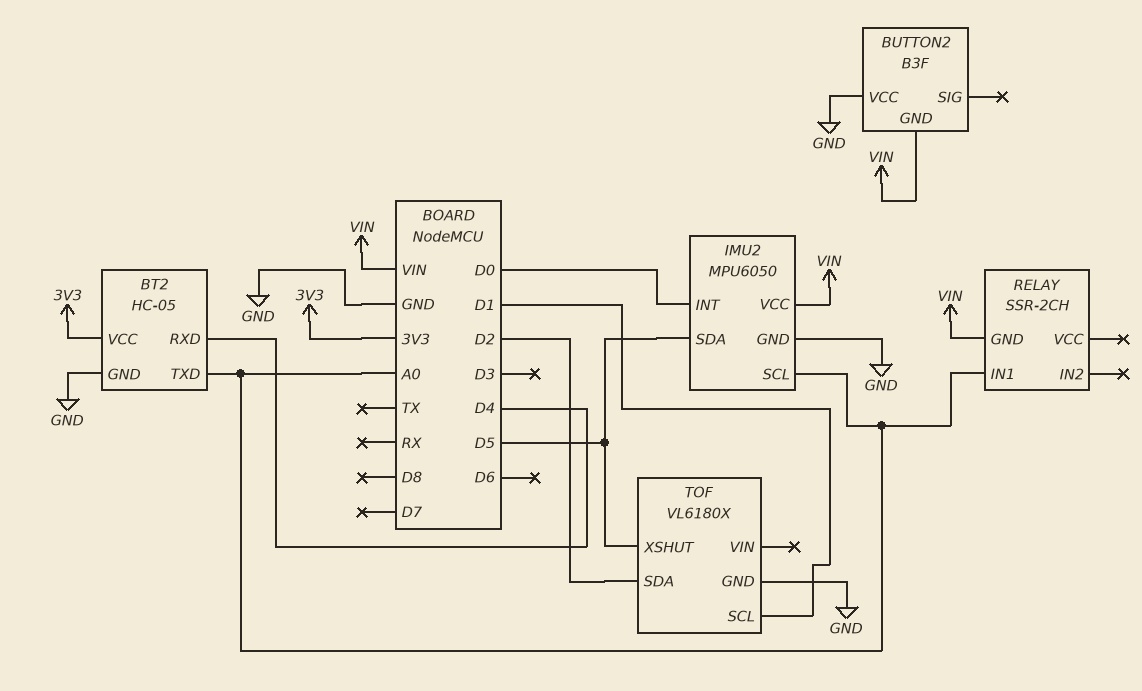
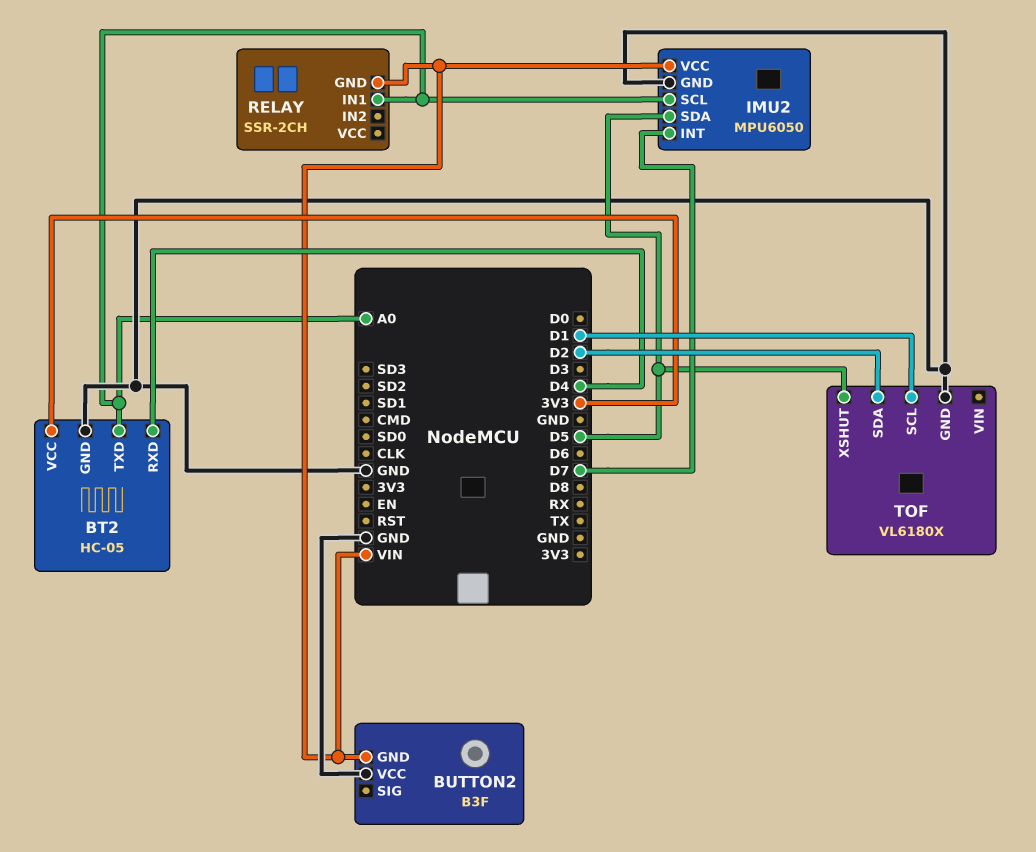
IMU2 pin INT: D0 -> D7

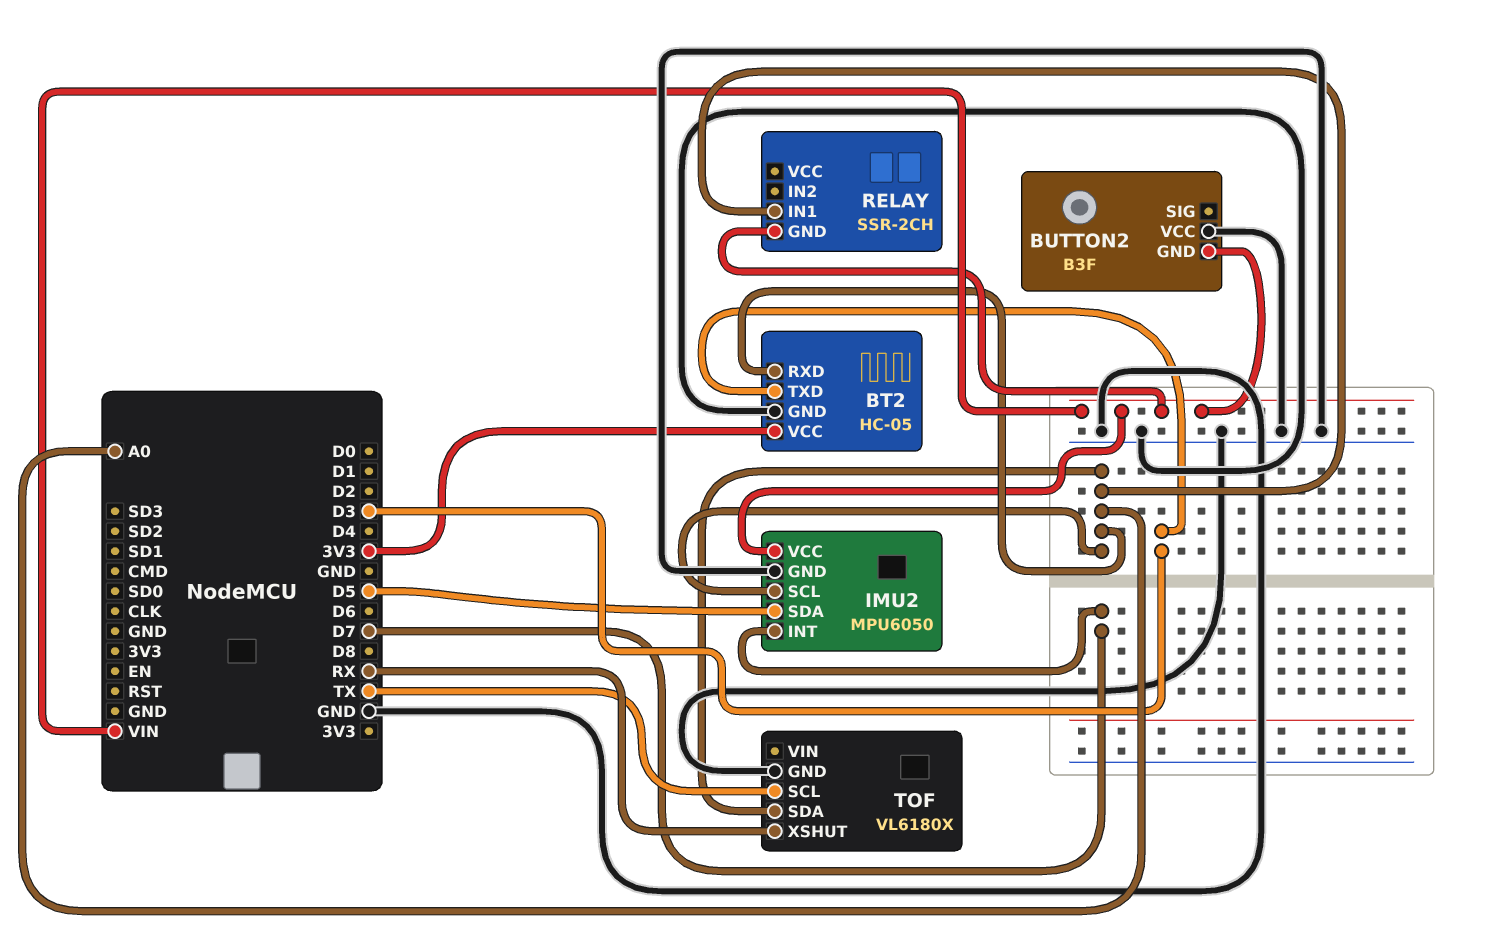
BT2 pin RXD: D4 -> A0
BT2 pin TXD: A0 -> D3
TOF pin SCL: D1 -> TX
TOF pin SDA: D2 -> A0
TOF pin XSHUT: D5 -> RX

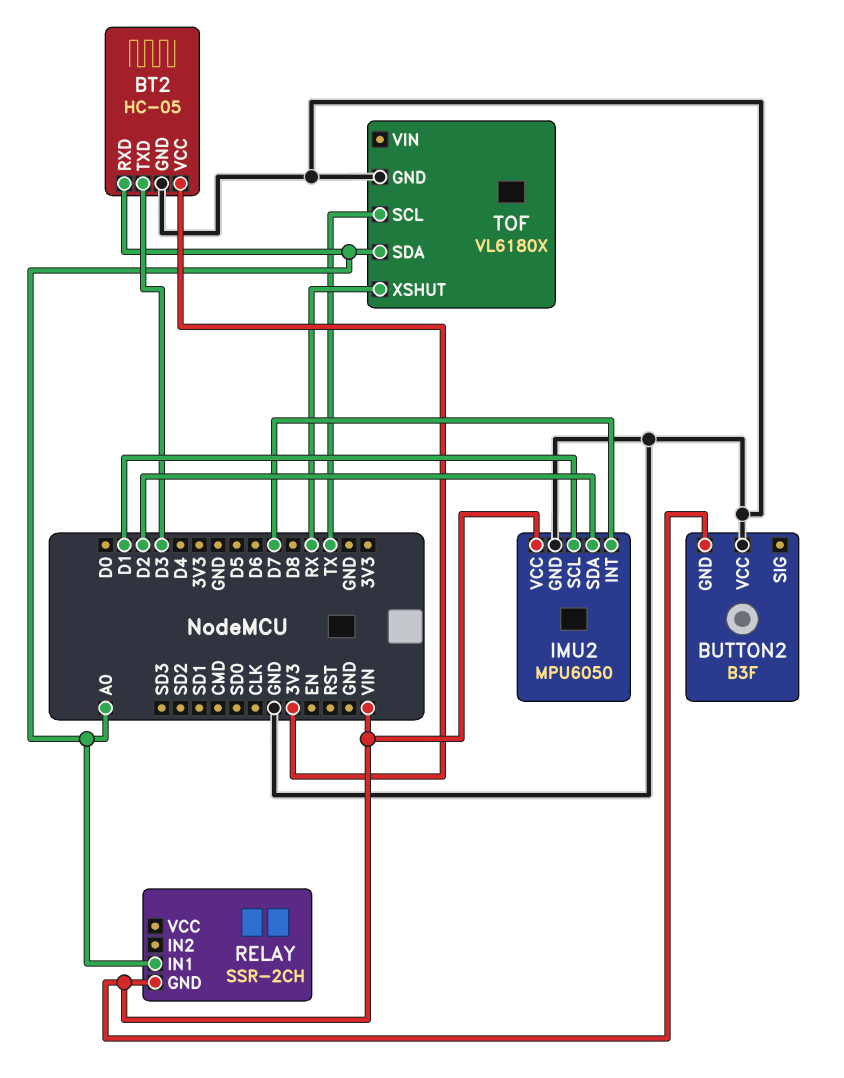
IMU2 pin SCL: A0 -> D1
IMU2 pin SDA: D5 -> D2

